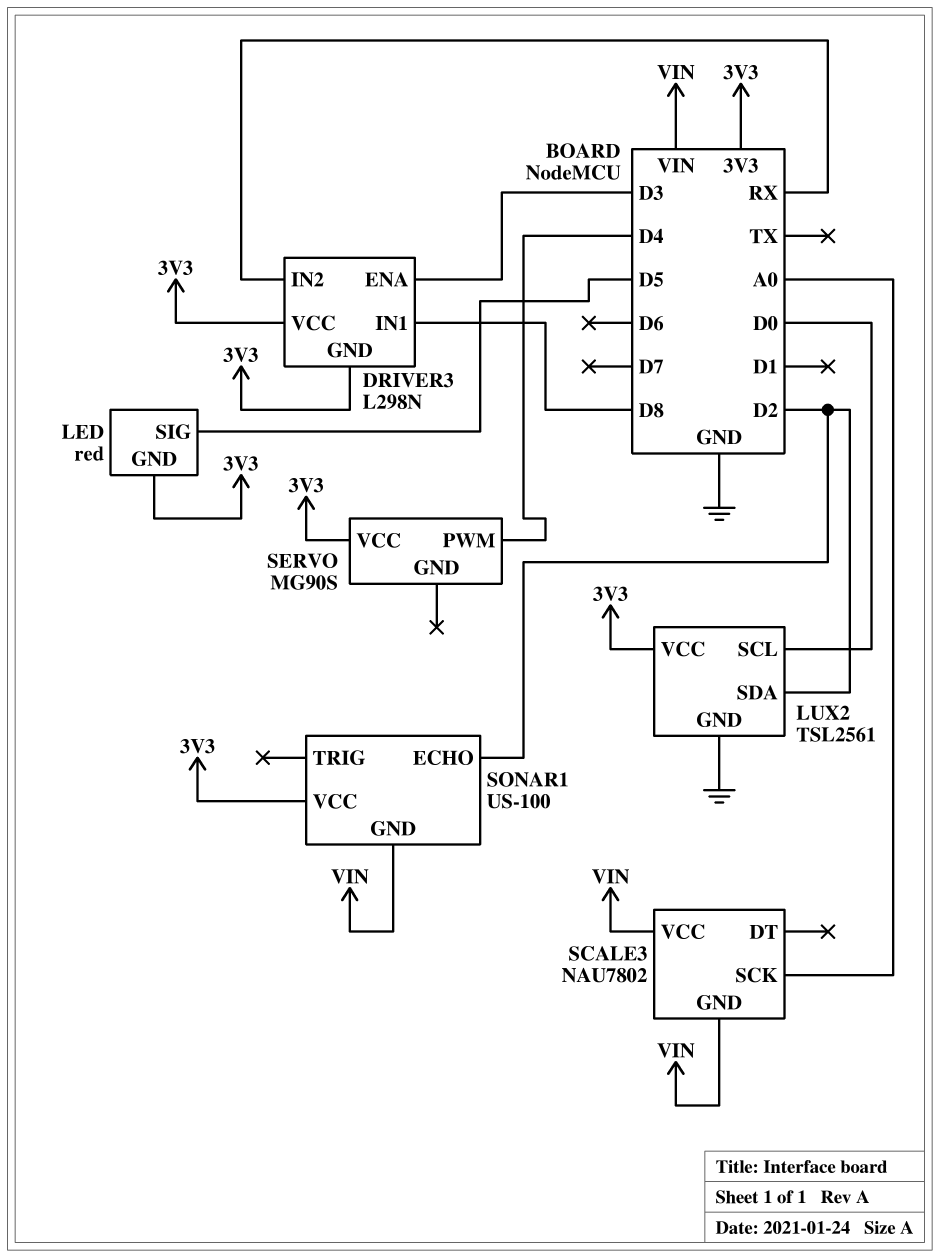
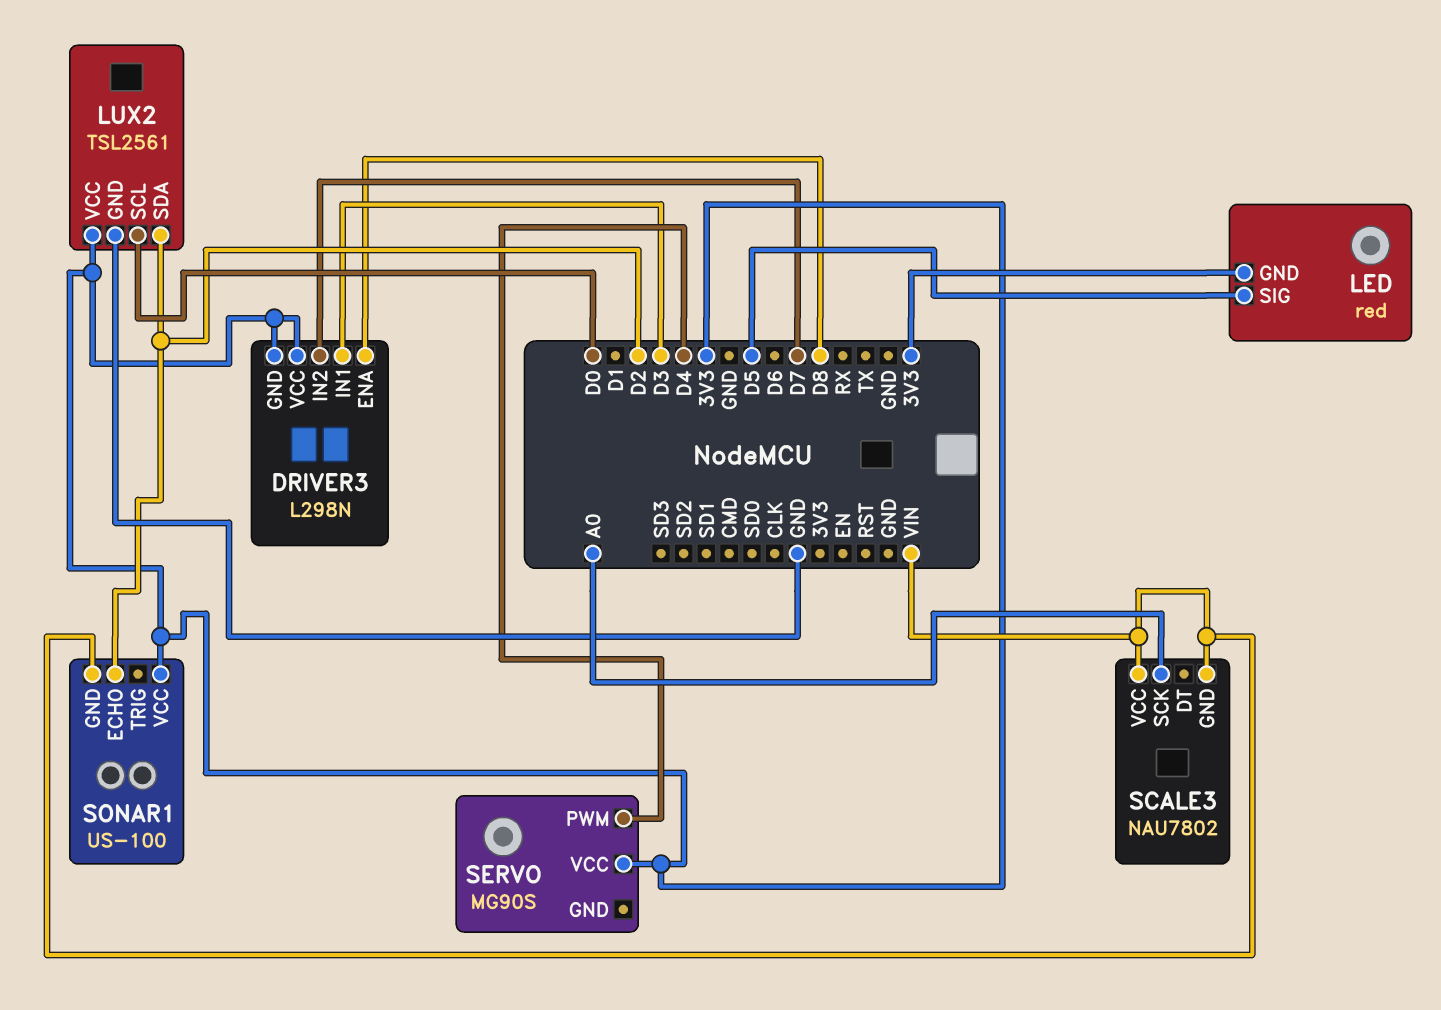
DRIVER3 pin ENA: D3 -> D8
DRIVER3 pin IN1: D8 -> D3
DRIVER3 pin IN2: RX -> D7

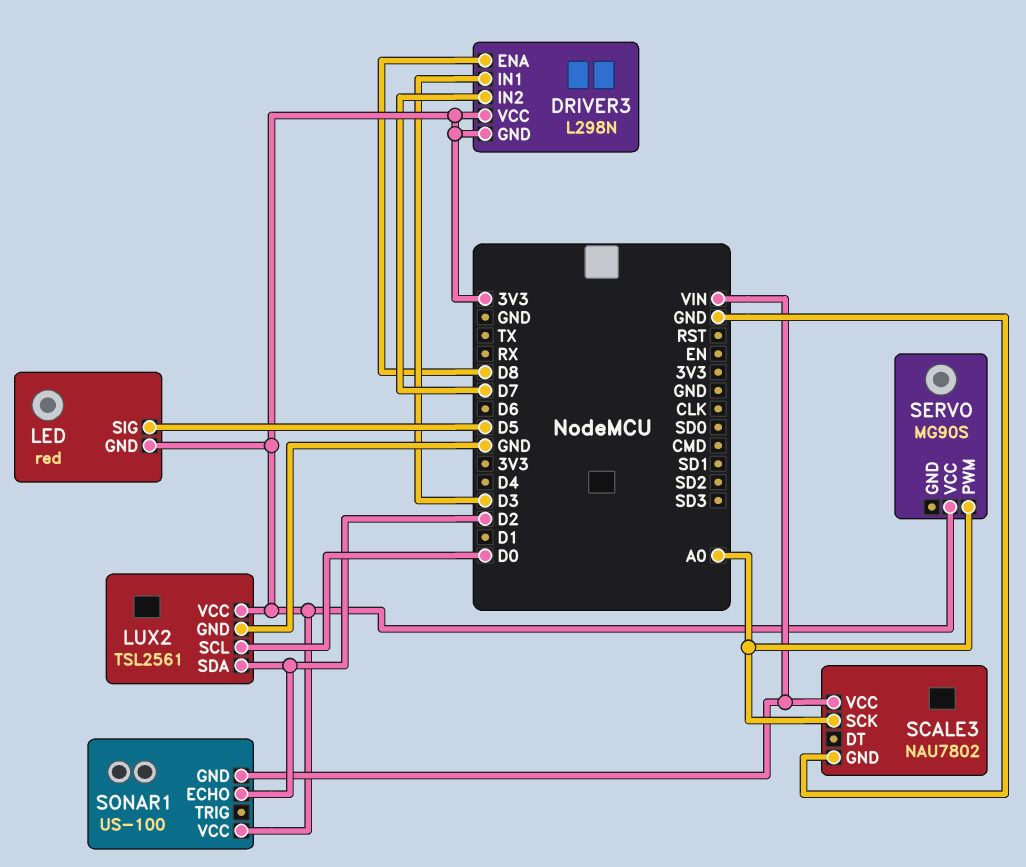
SCALE3 pin GND: VIN -> GND
SERVO pin PWM: D4 -> A0

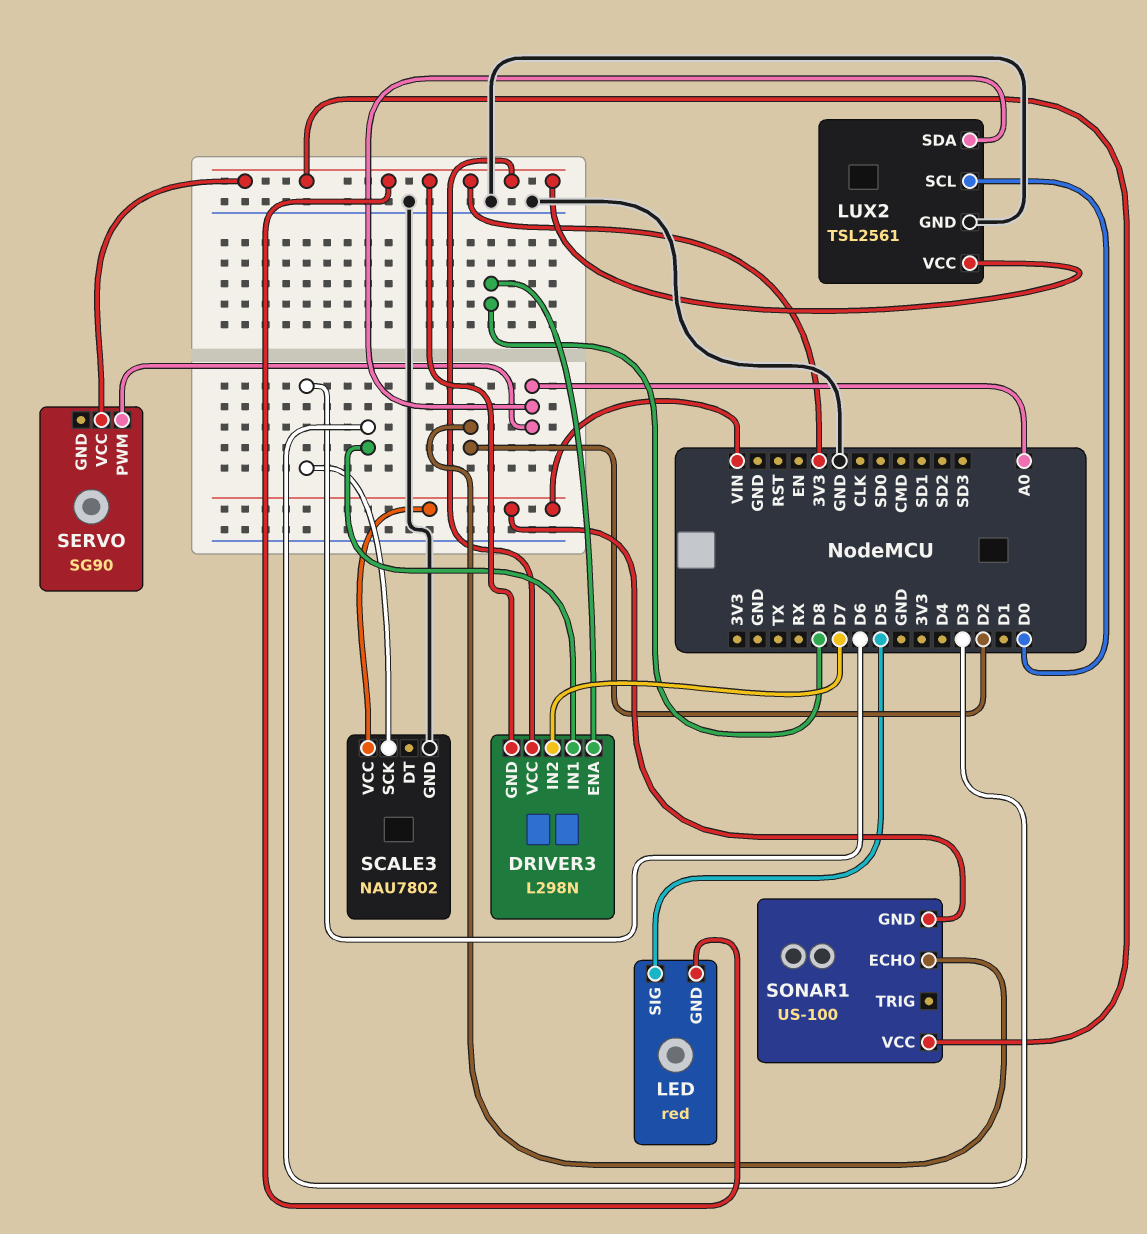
LUX2 pin SDA: D2 -> A0
SCALE3 pin SCK: A0 -> D6
SERVO: MG90S -> SG90

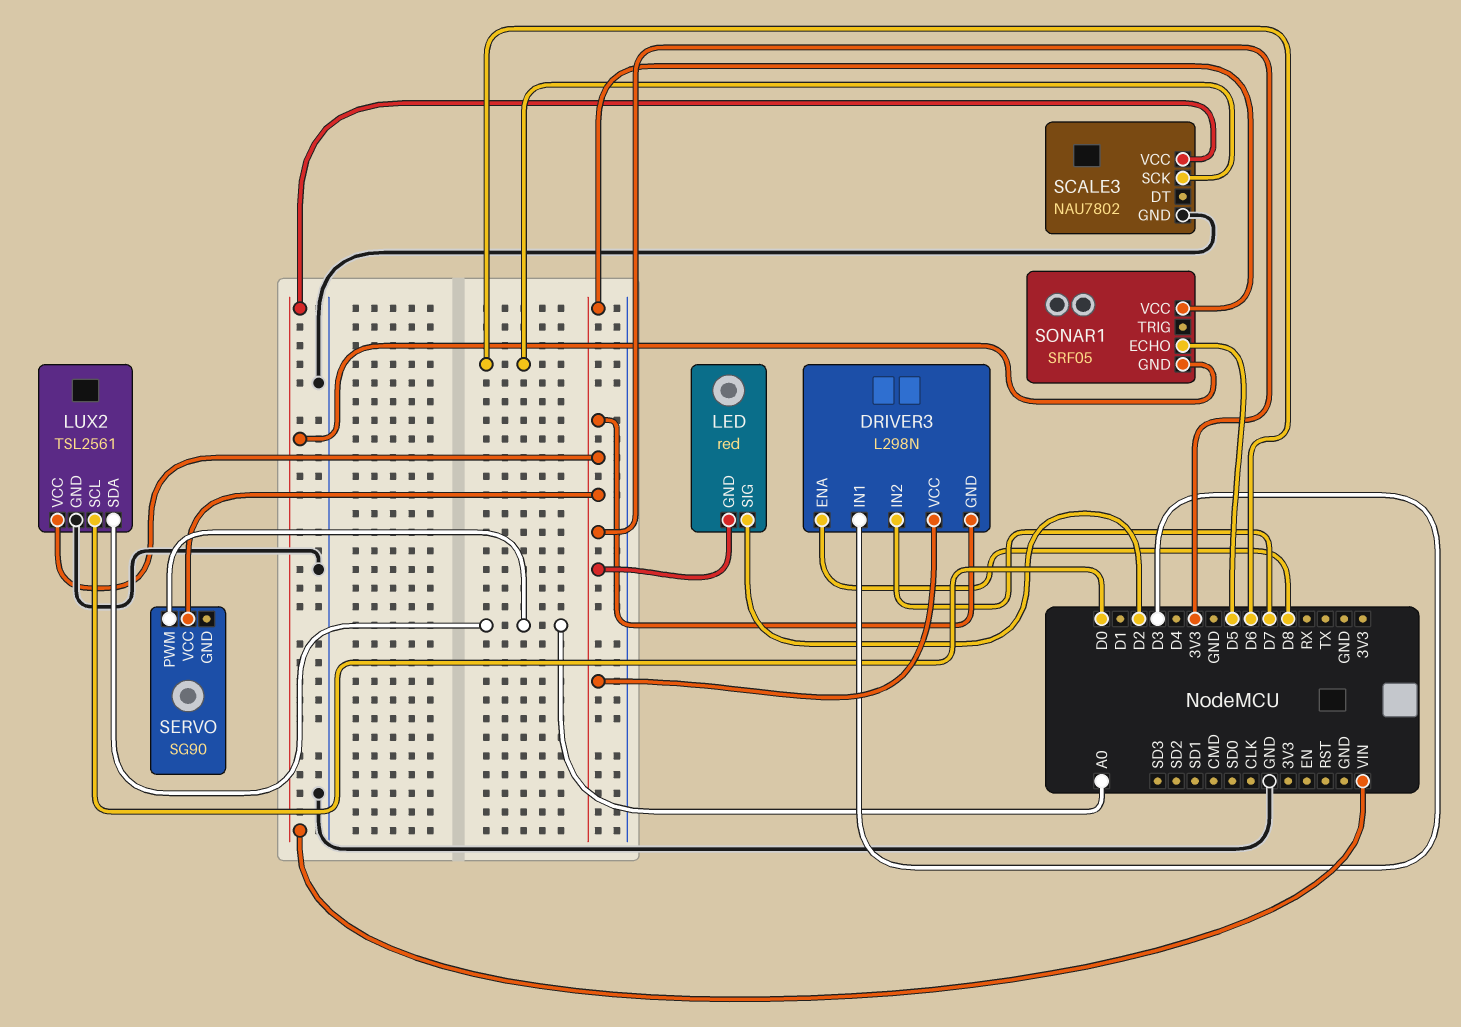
LED pin SIG: D5 -> D2
SONAR1: US-100 -> SRF05
SONAR1 pin ECHO: D2 -> D5

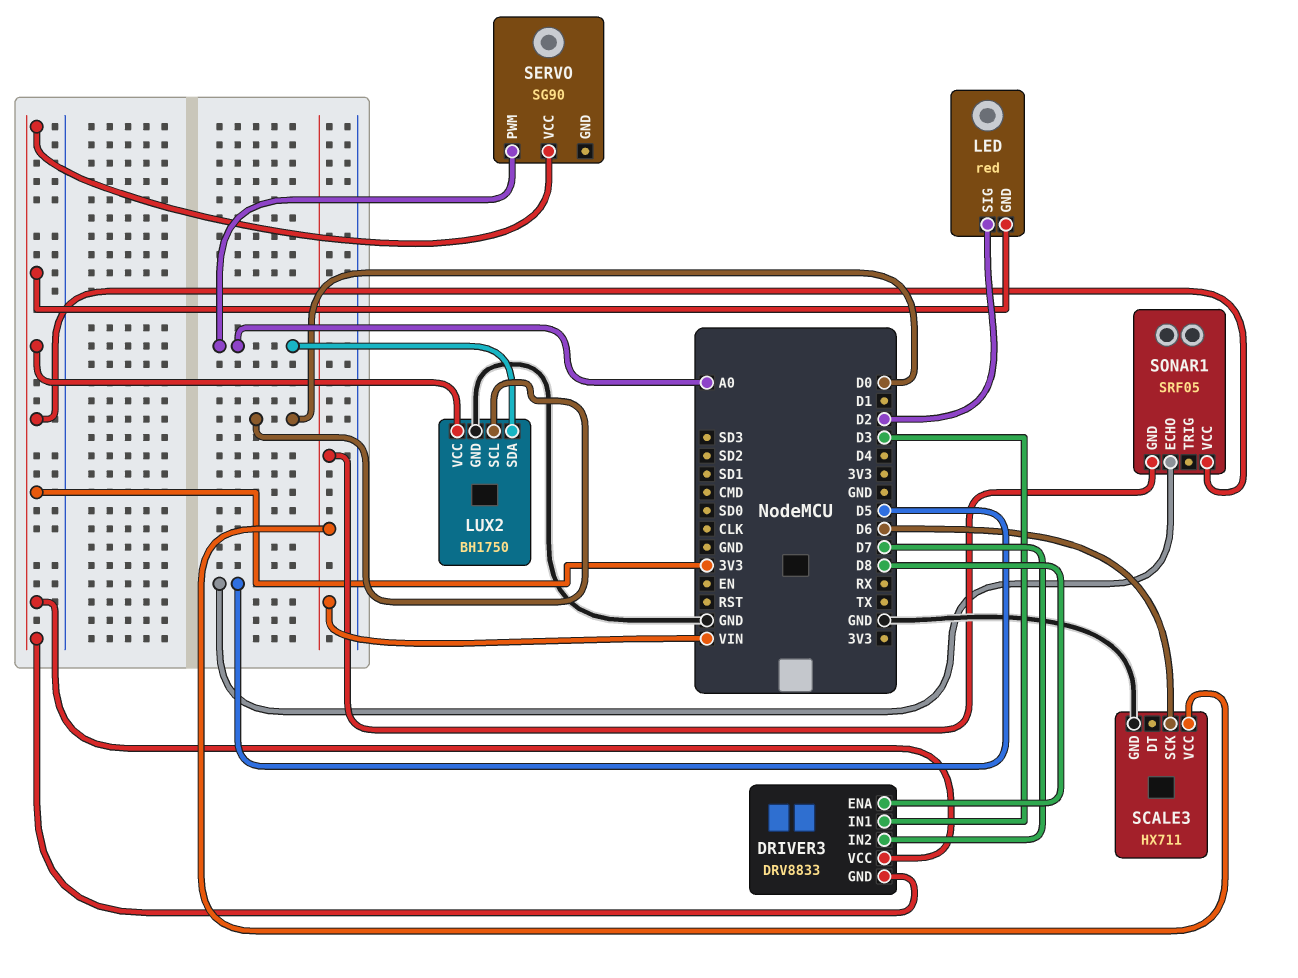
DRIVER3: L298N -> DRV8833
LUX2: TSL2561 -> BH1750
SCALE3: NAU7802 -> HX711

